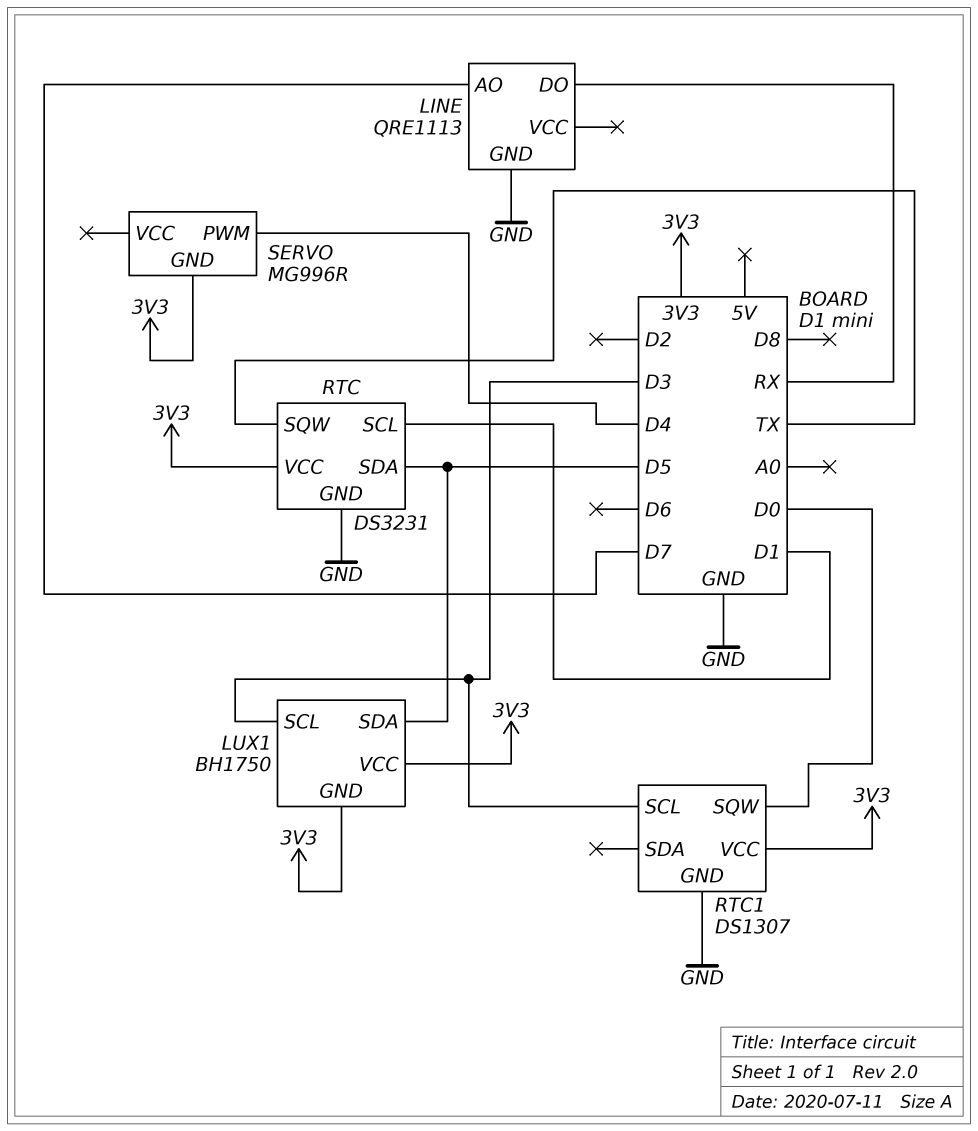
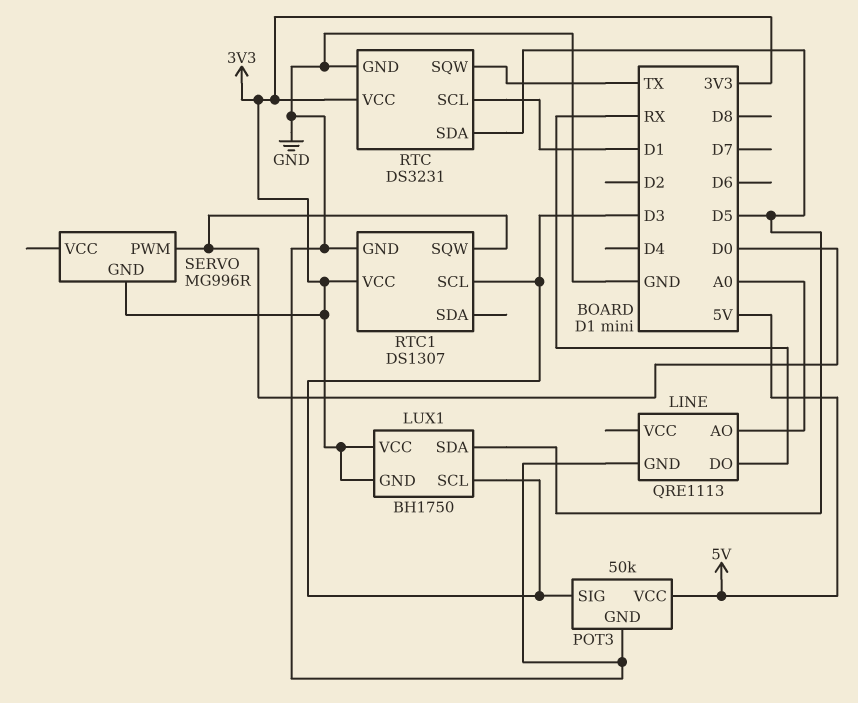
LINE pin AO: D7 -> A0
POT3: none -> 50k
POT3 pin GND: none -> GND
POT3 pin SIG: none -> D3
POT3 pin VCC: none -> 5V
SERVO pin PWM: D4 -> D0

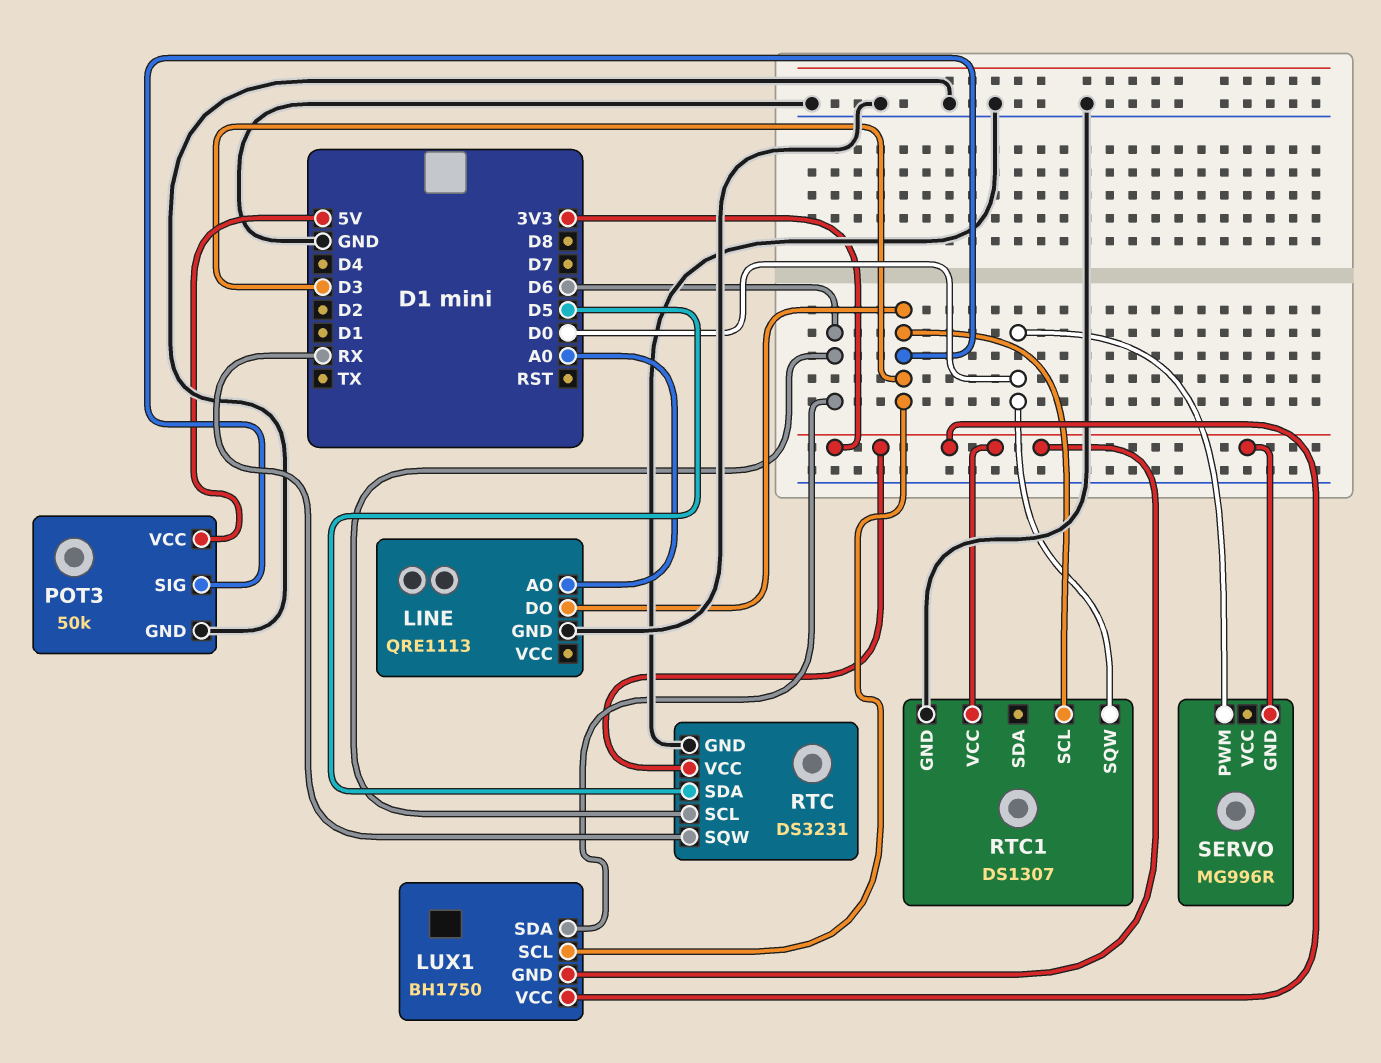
LINE pin DO: RX -> D3
LUX1 pin SDA: D5 -> D6
RTC pin SCL: D1 -> D6
RTC pin SQW: TX -> RX

